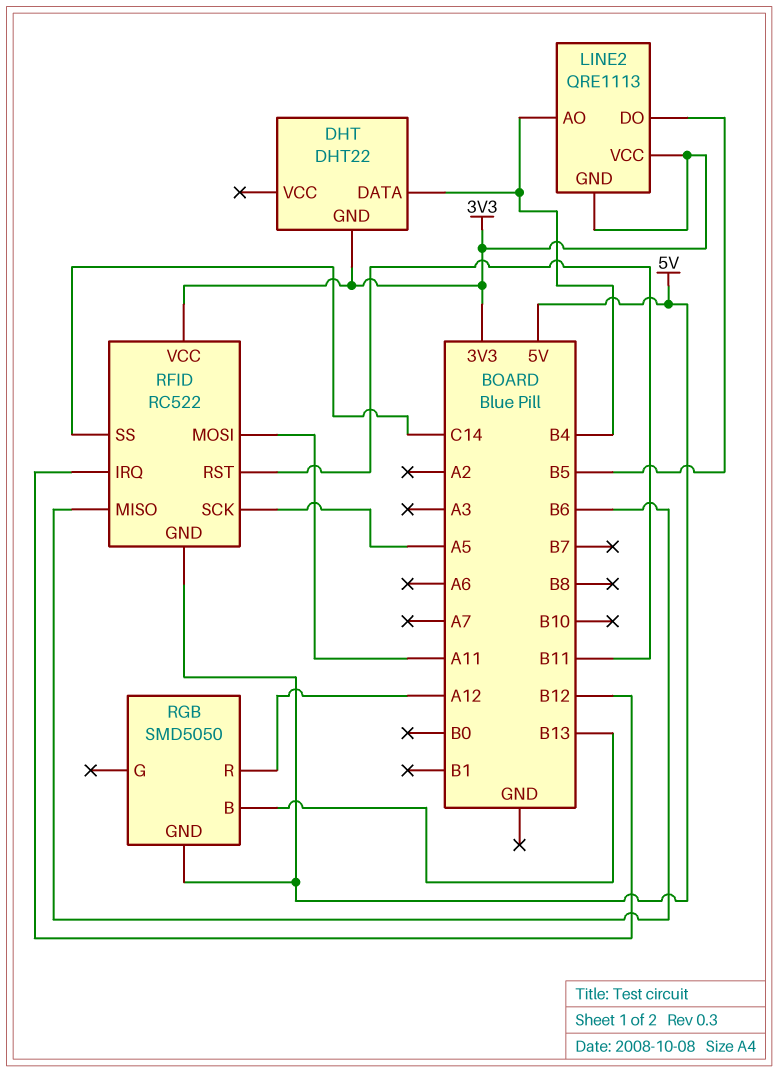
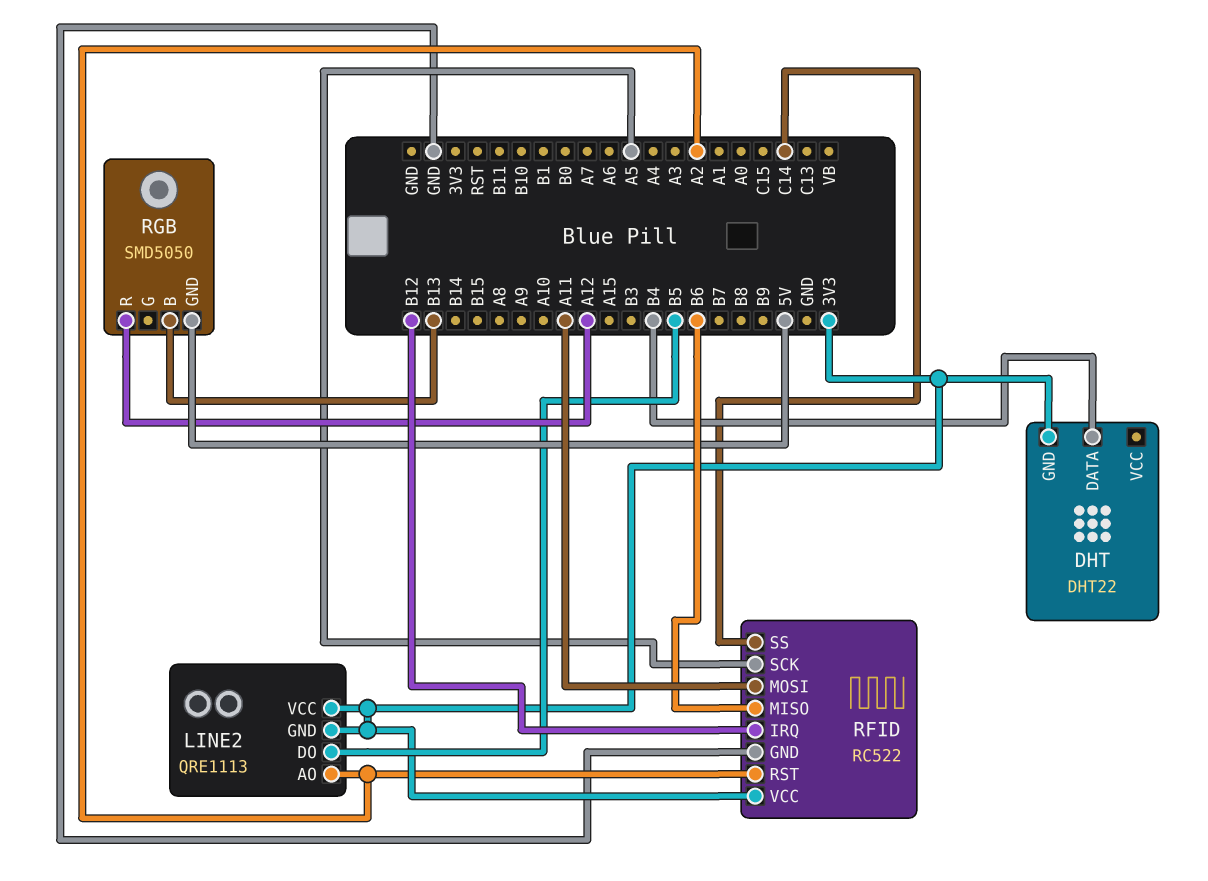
LINE2 pin AO: B4 -> A2
RFID pin GND: 5V -> GND
RFID pin RST: B11 -> A2

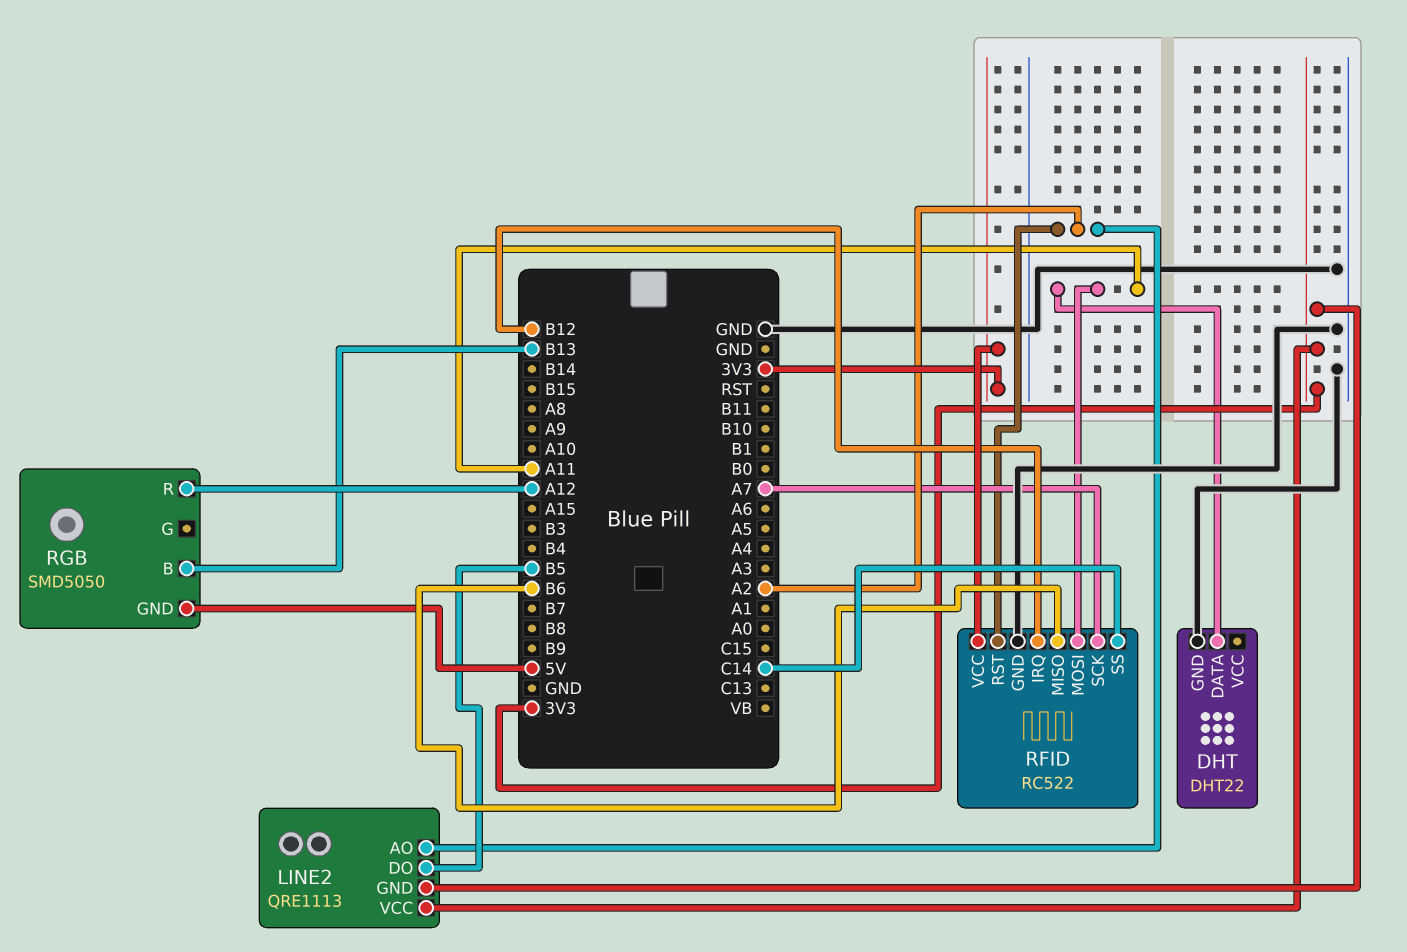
DHT pin DATA: B4 -> A11
DHT pin GND: 3V3 -> GND
RFID pin SCK: A5 -> A7

